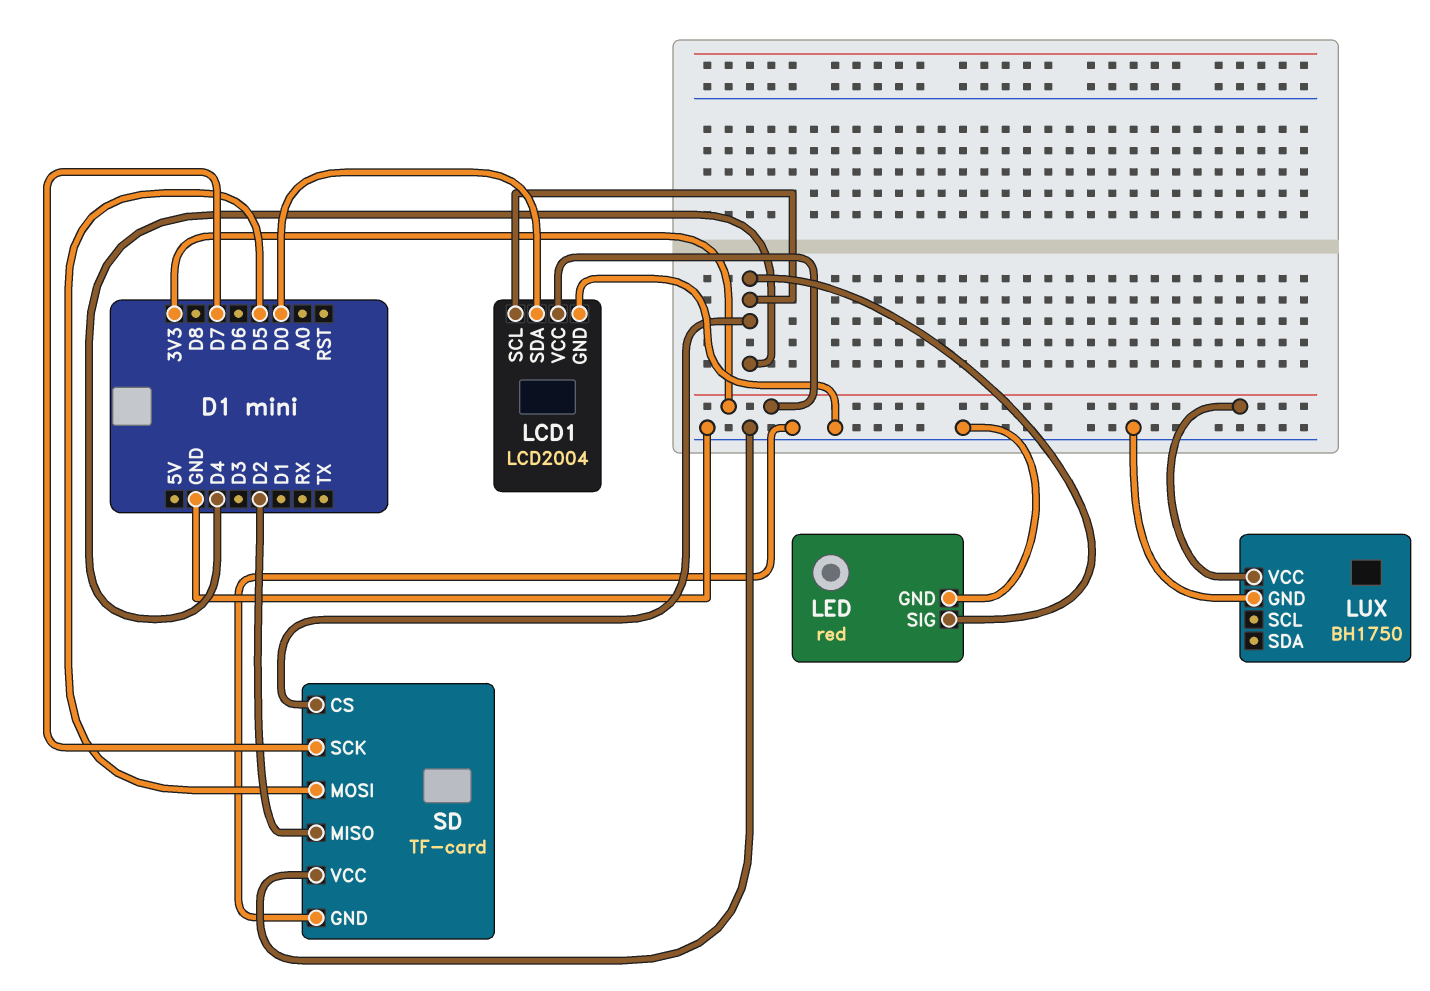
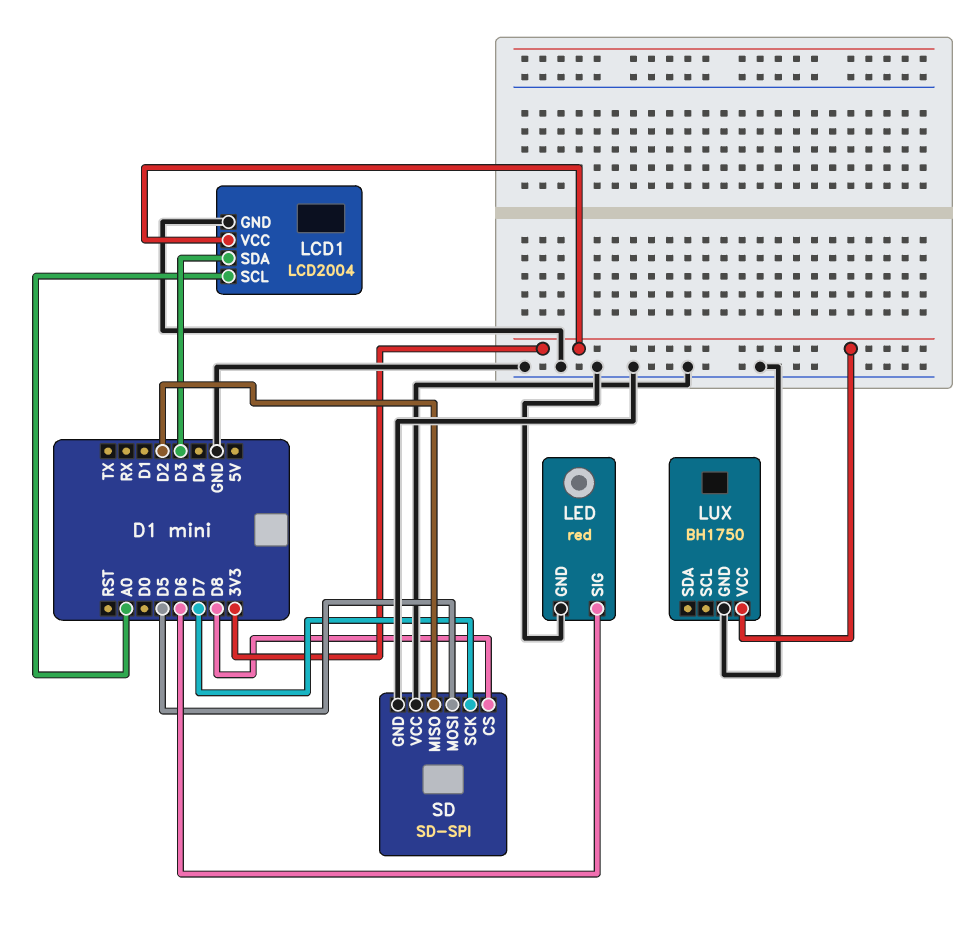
LCD1 pin SCL: D4 -> A0
LCD1 pin SDA: D0 -> D3
LED pin SIG: D4 -> D6
SD: TF-card -> SD-SPI
SD pin CS: D4 -> D8

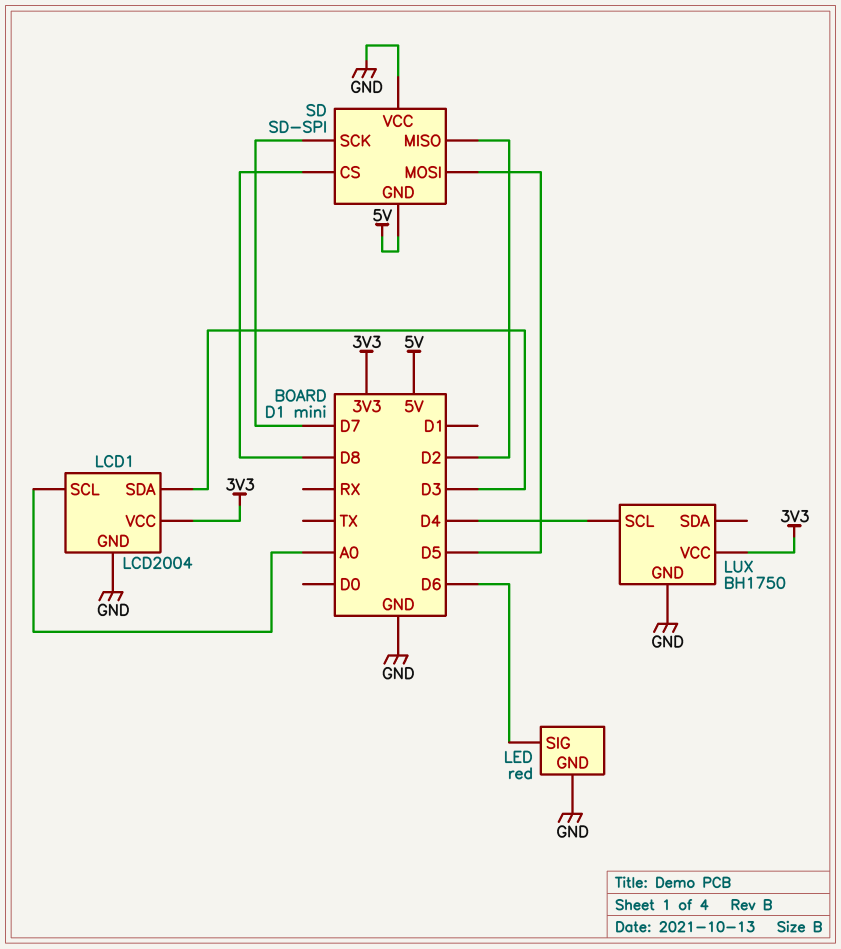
LUX pin SCL: none -> D4
SD pin GND: GND -> 5V

